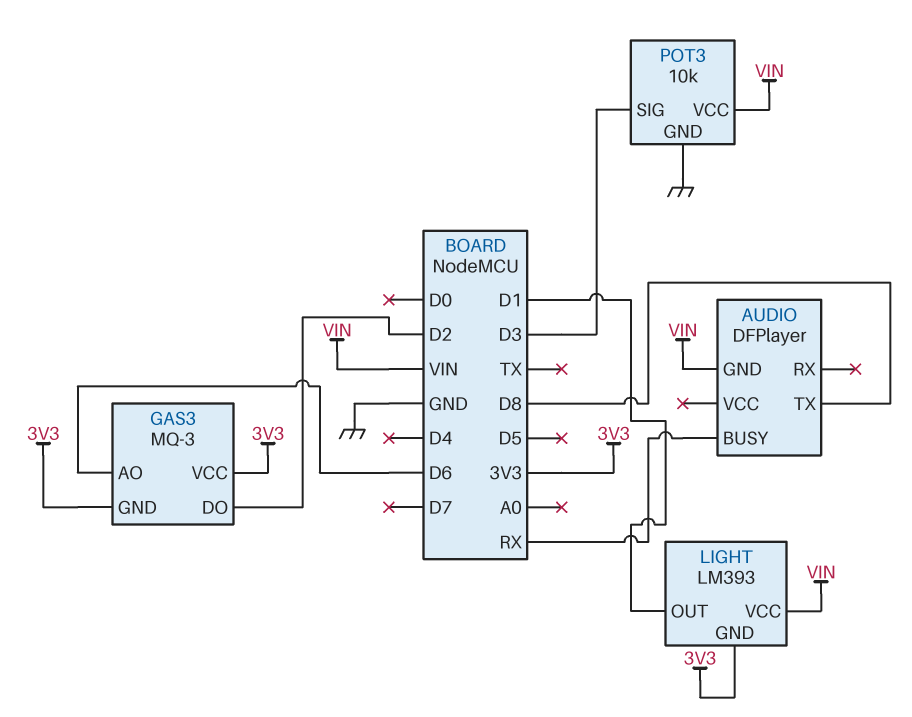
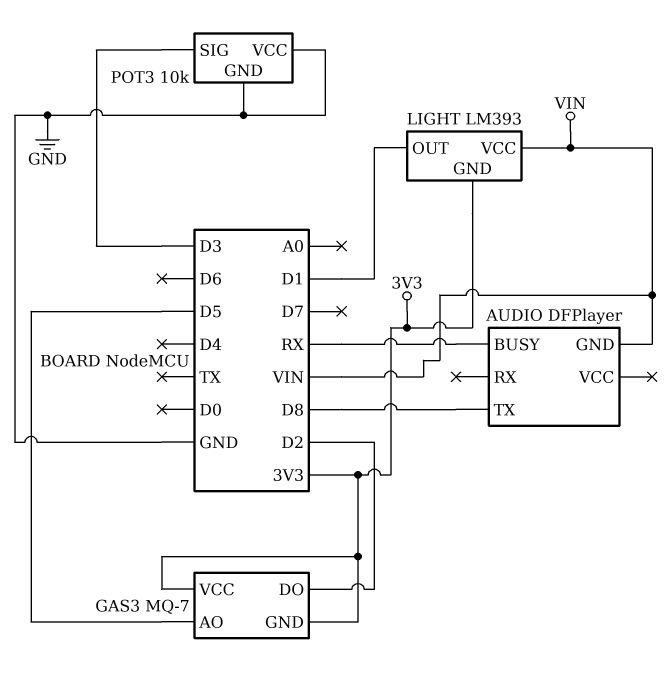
GAS3: MQ-3 -> MQ-7
GAS3 pin AO: D6 -> D5
POT3 pin VCC: VIN -> GND

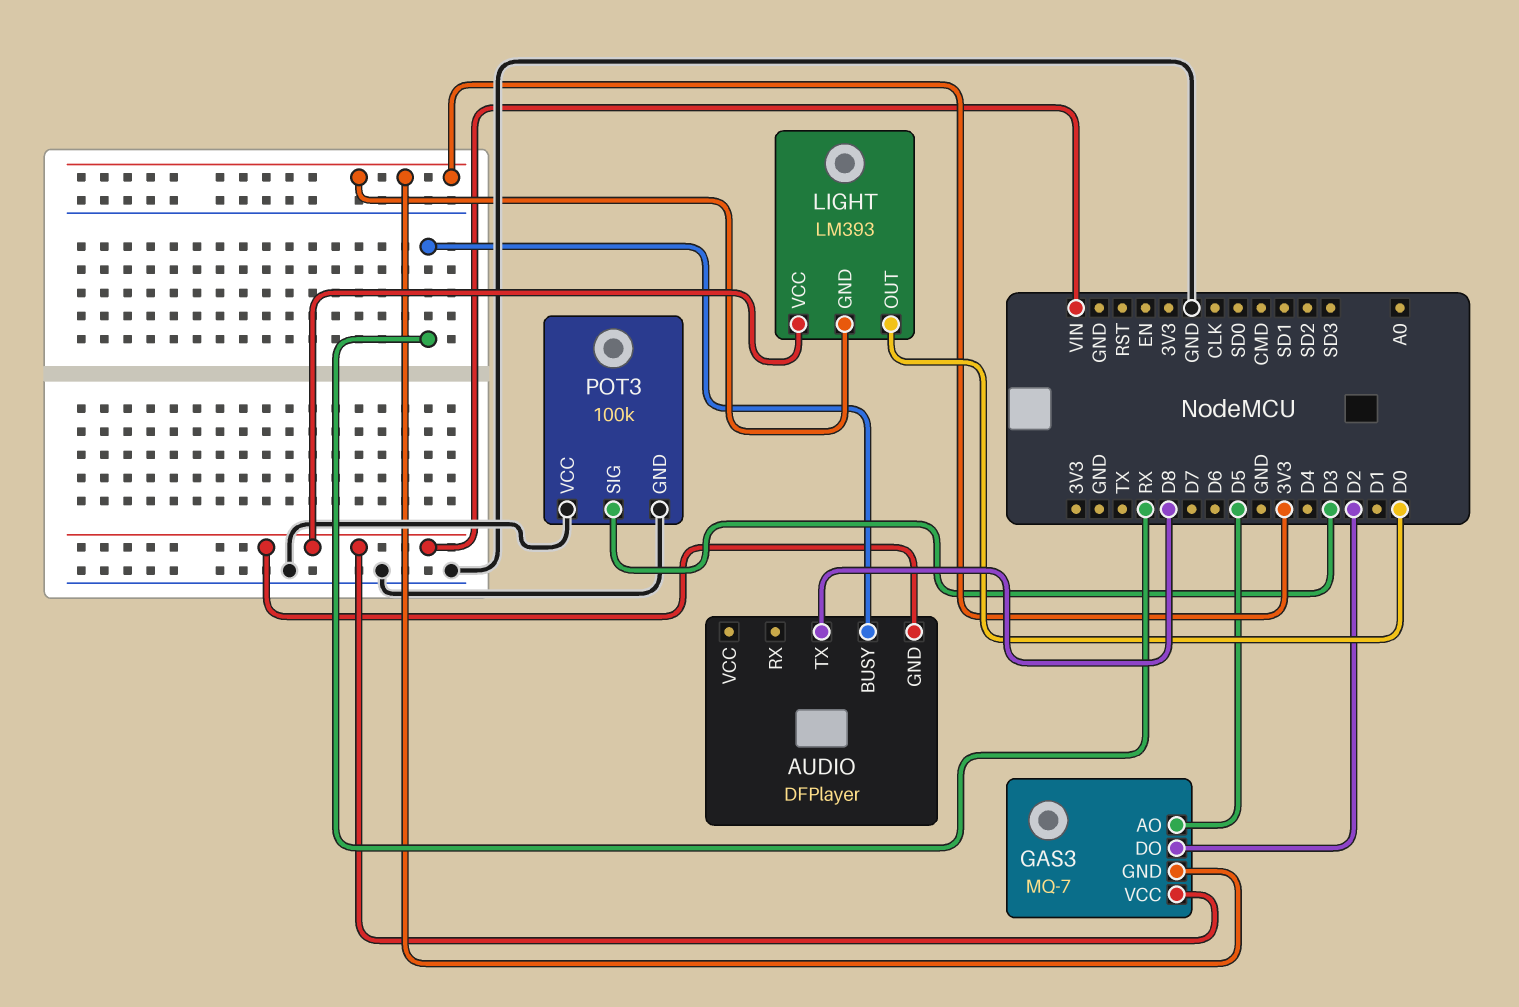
GAS3 pin VCC: 3V3 -> VIN
LIGHT pin OUT: D1 -> D0
POT3: 10k -> 100k

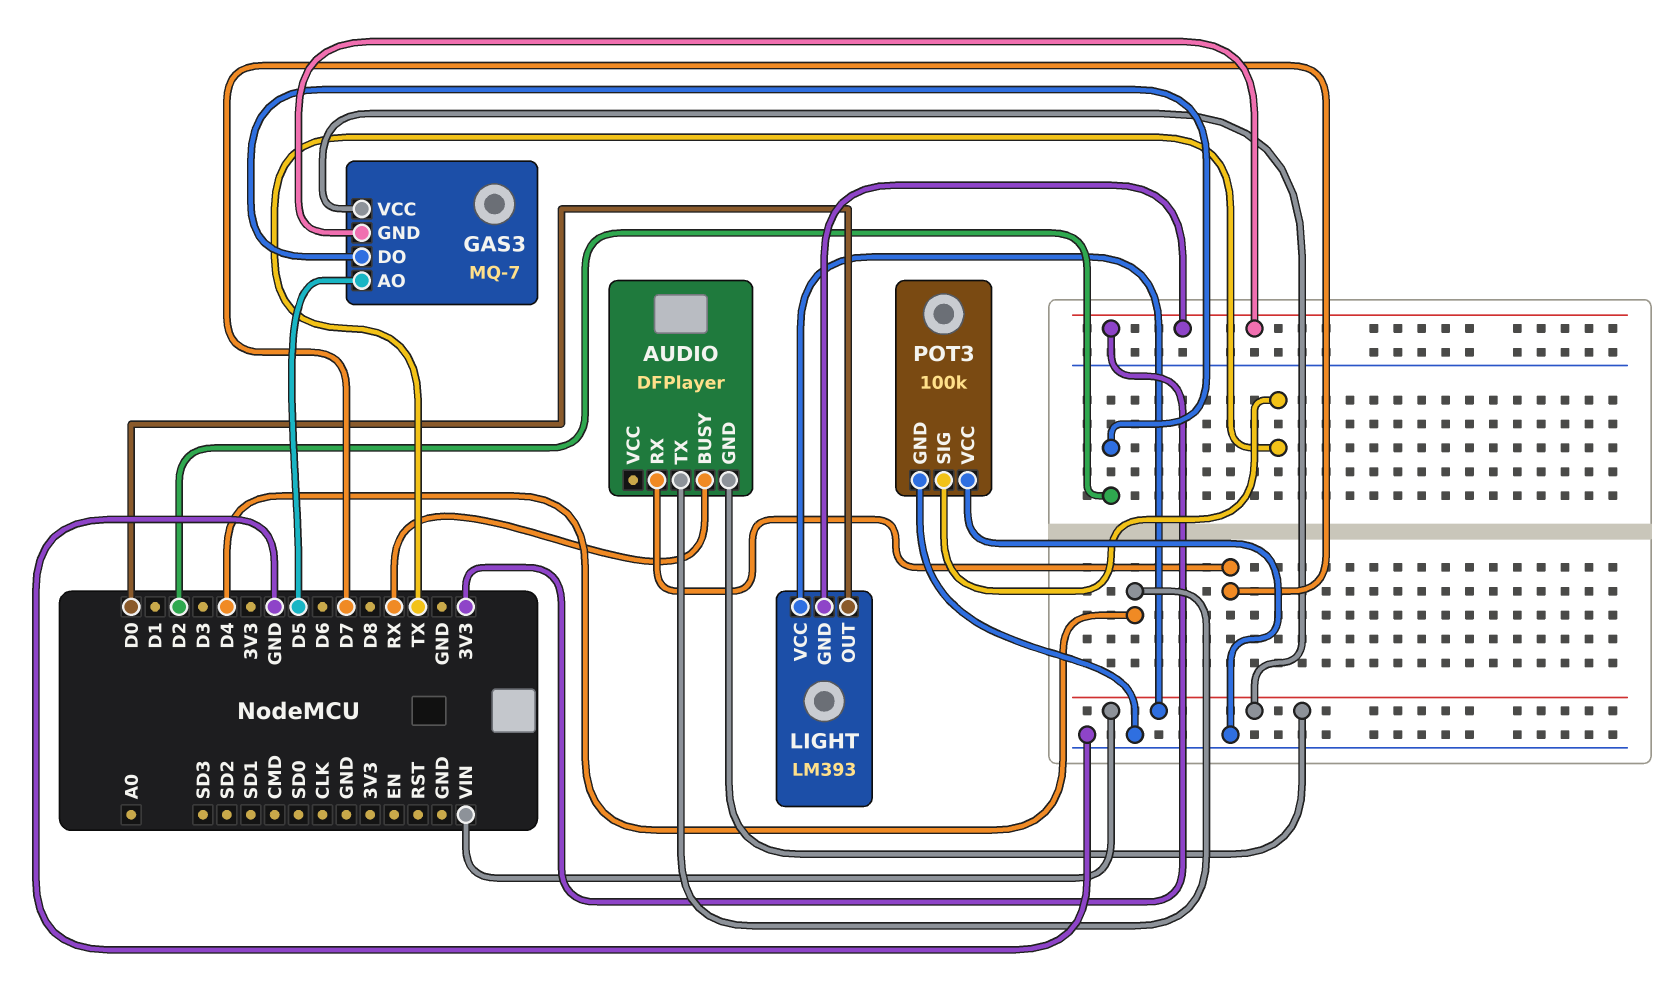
AUDIO pin RX: none -> D7
AUDIO pin TX: D8 -> D4
POT3 pin SIG: D3 -> TX

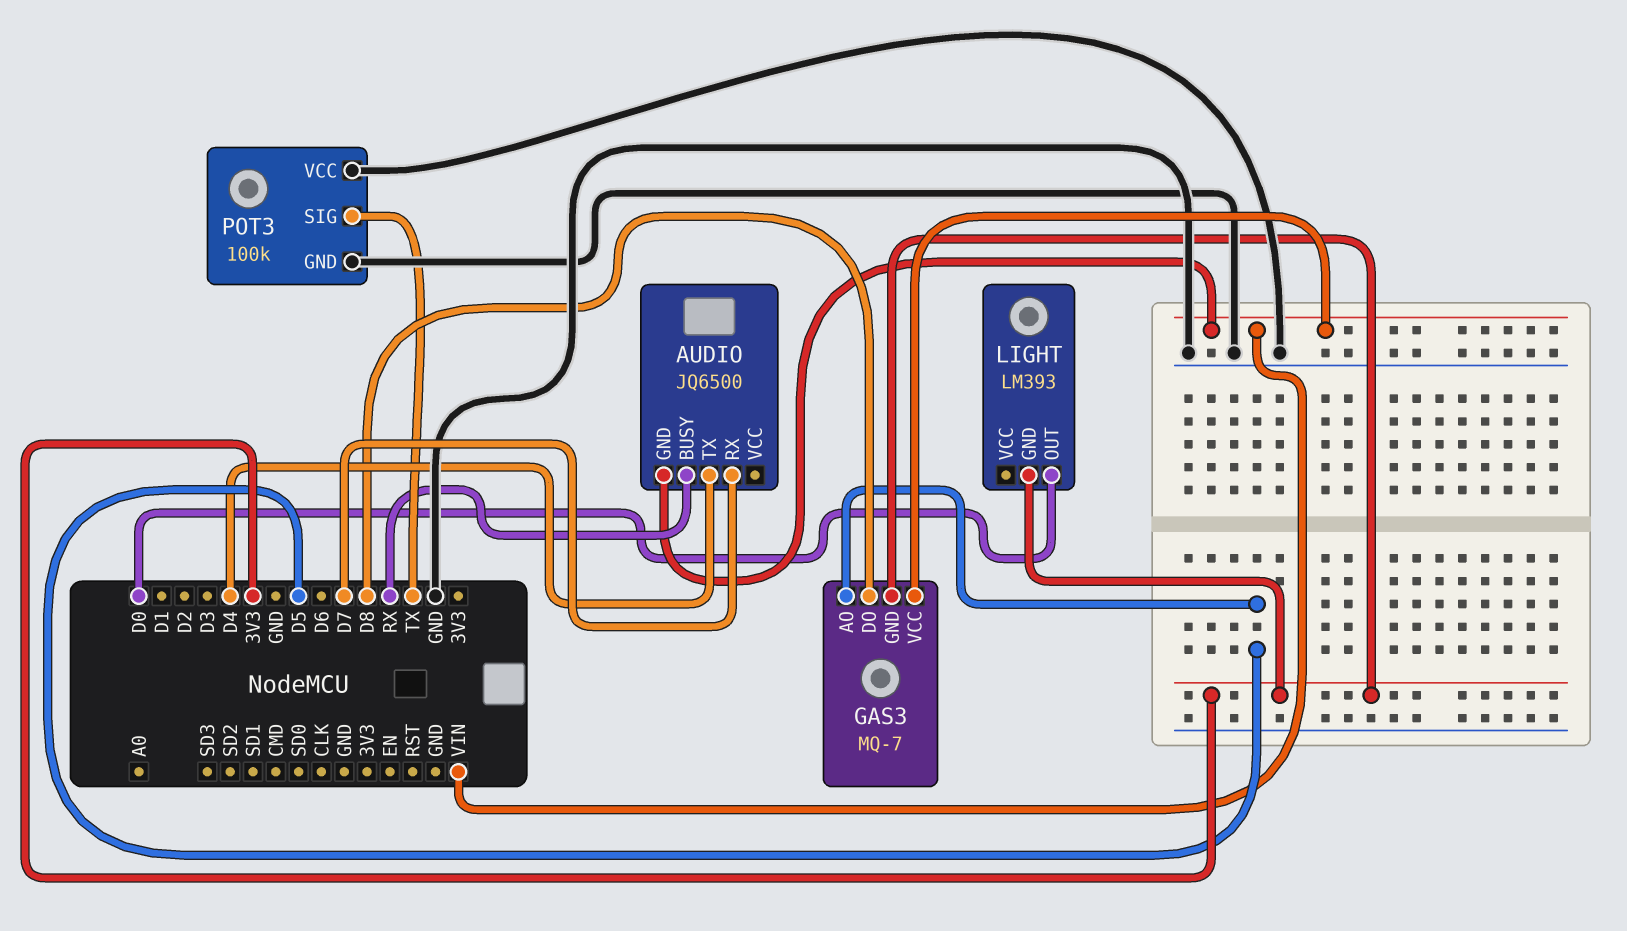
AUDIO: DFPlayer -> JQ6500
GAS3 pin DO: D2 -> D8
LIGHT pin VCC: VIN -> none

